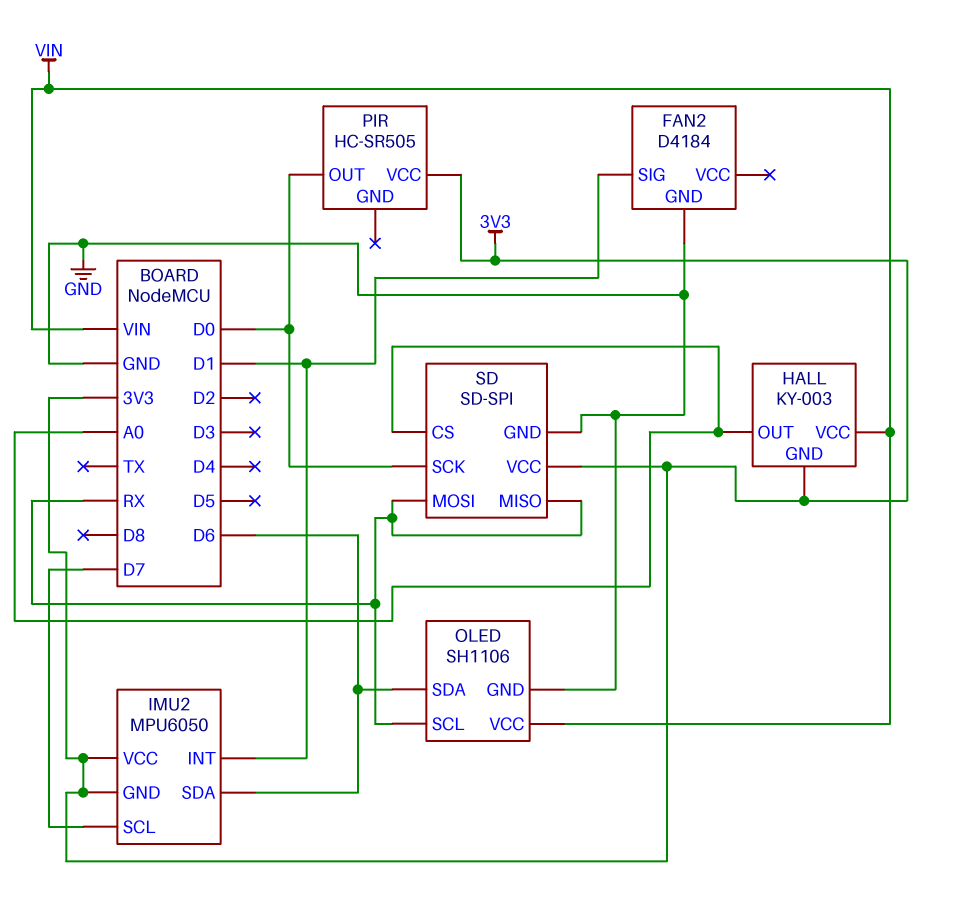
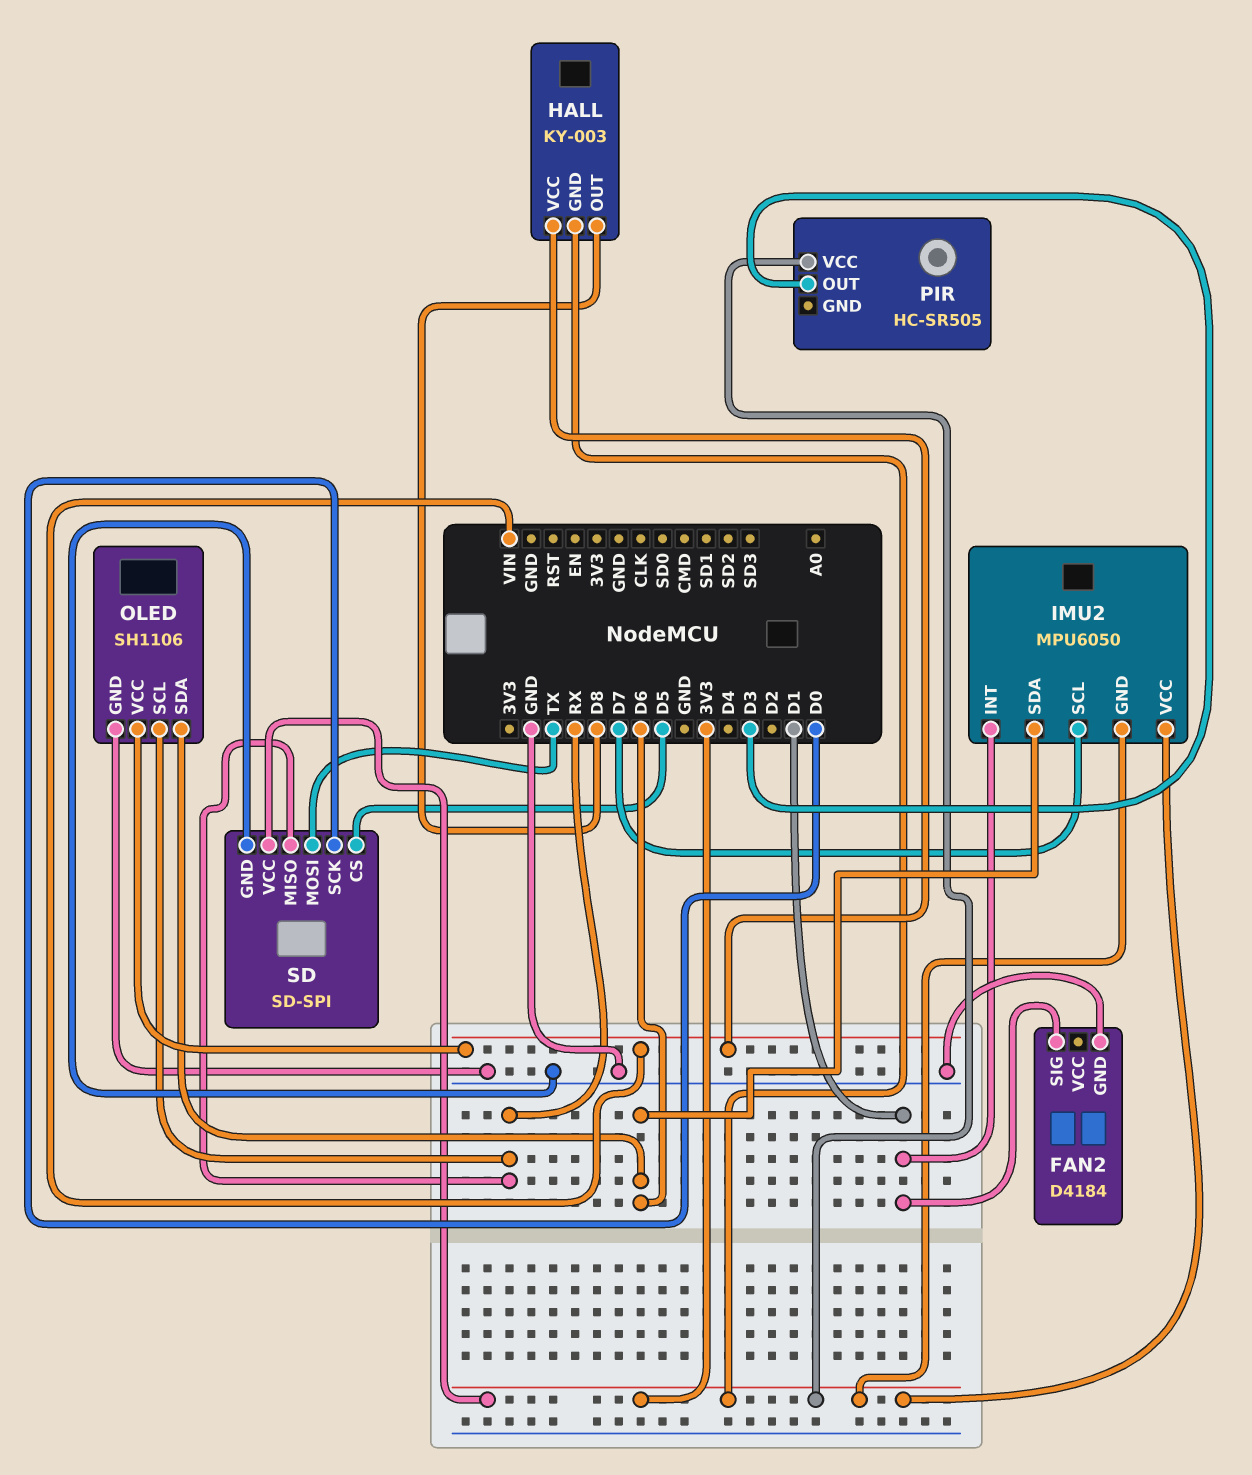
HALL pin OUT: A0 -> D8
PIR pin OUT: D0 -> D3
SD pin CS: A0 -> D5
SD pin MOSI: RX -> TX

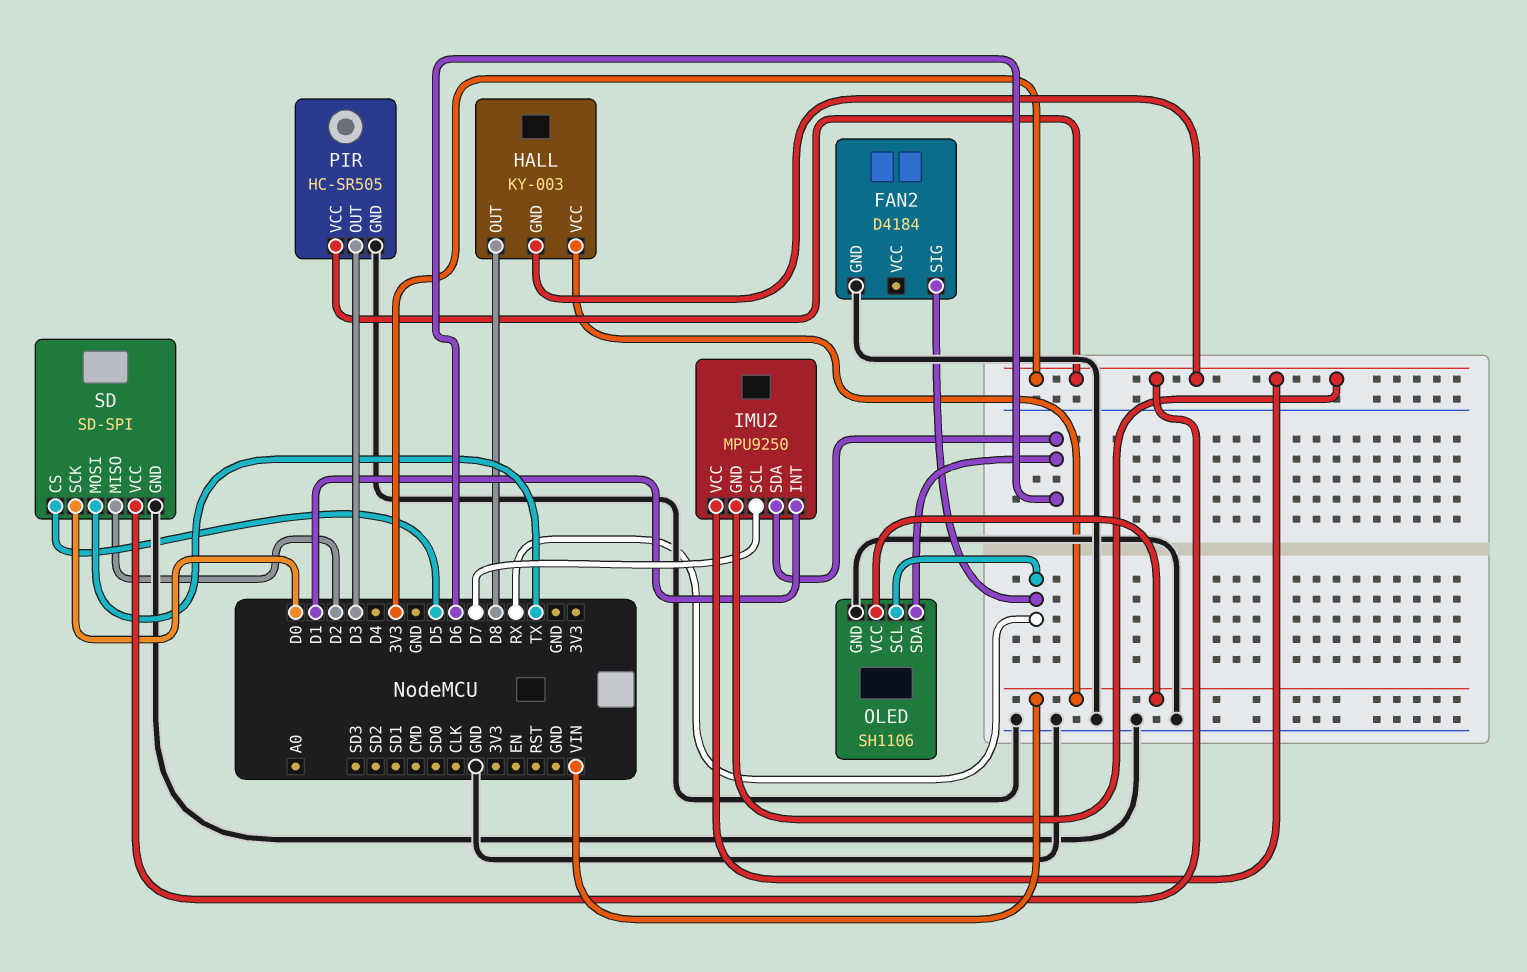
FAN2 pin SIG: D1 -> RX
IMU2: MPU6050 -> MPU9250
PIR pin GND: none -> GND
SD pin MISO: RX -> D2

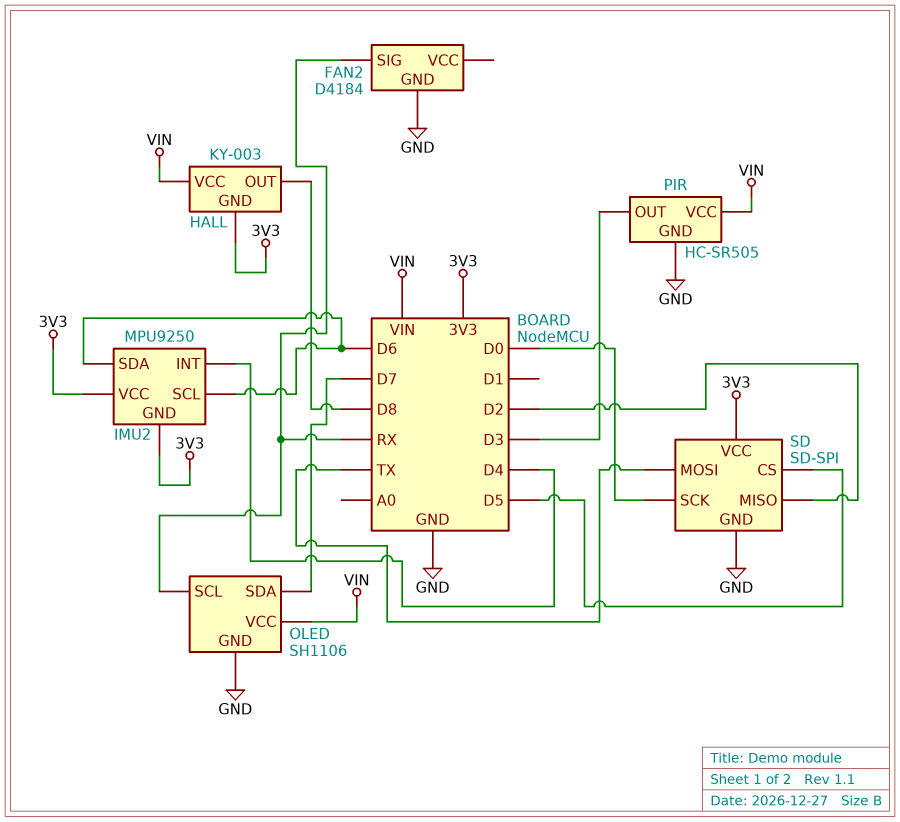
IMU2 pin INT: D1 -> D4
IMU2 pin SCL: D7 -> D6
OLED pin SDA: D6 -> D7
PIR pin VCC: 3V3 -> VIN

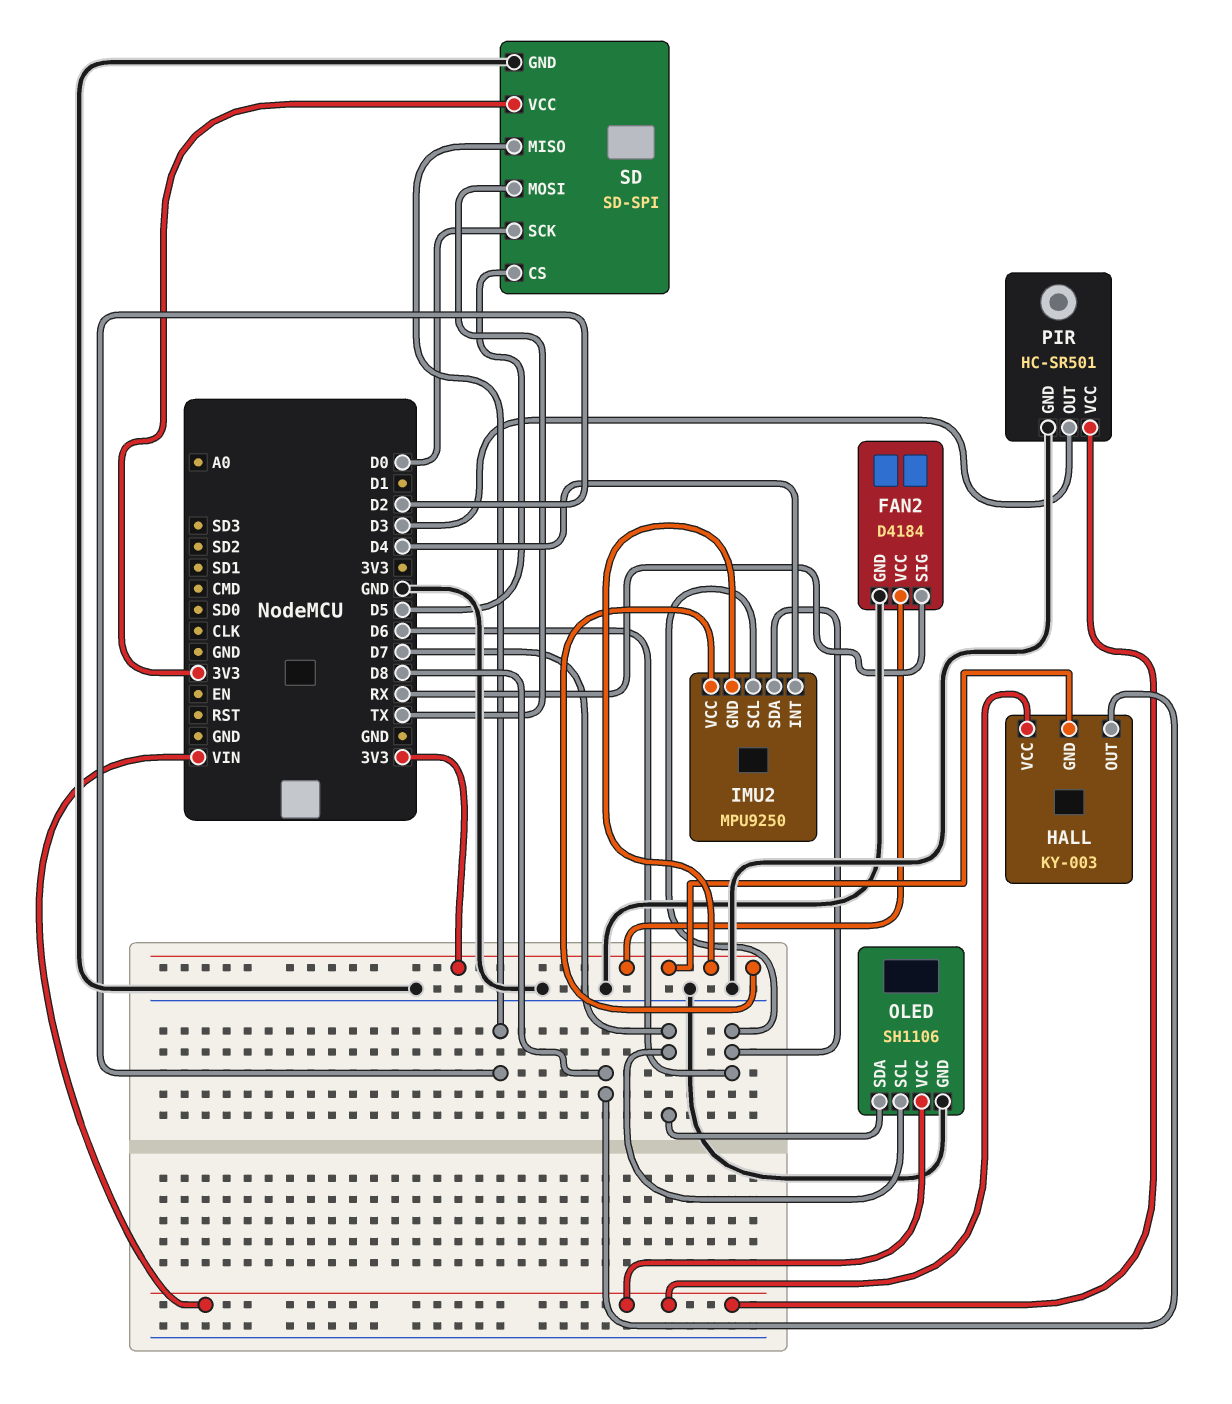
FAN2 pin VCC: none -> 3V3
OLED pin SCL: RX -> D7
PIR: HC-SR505 -> HC-SR501

